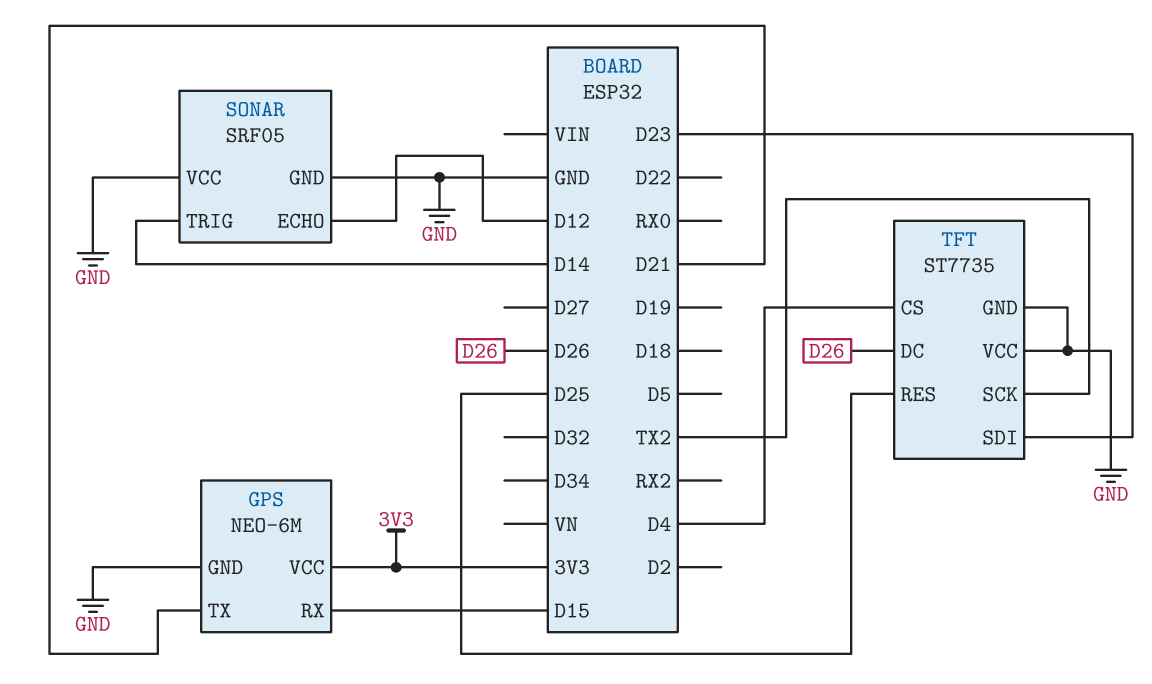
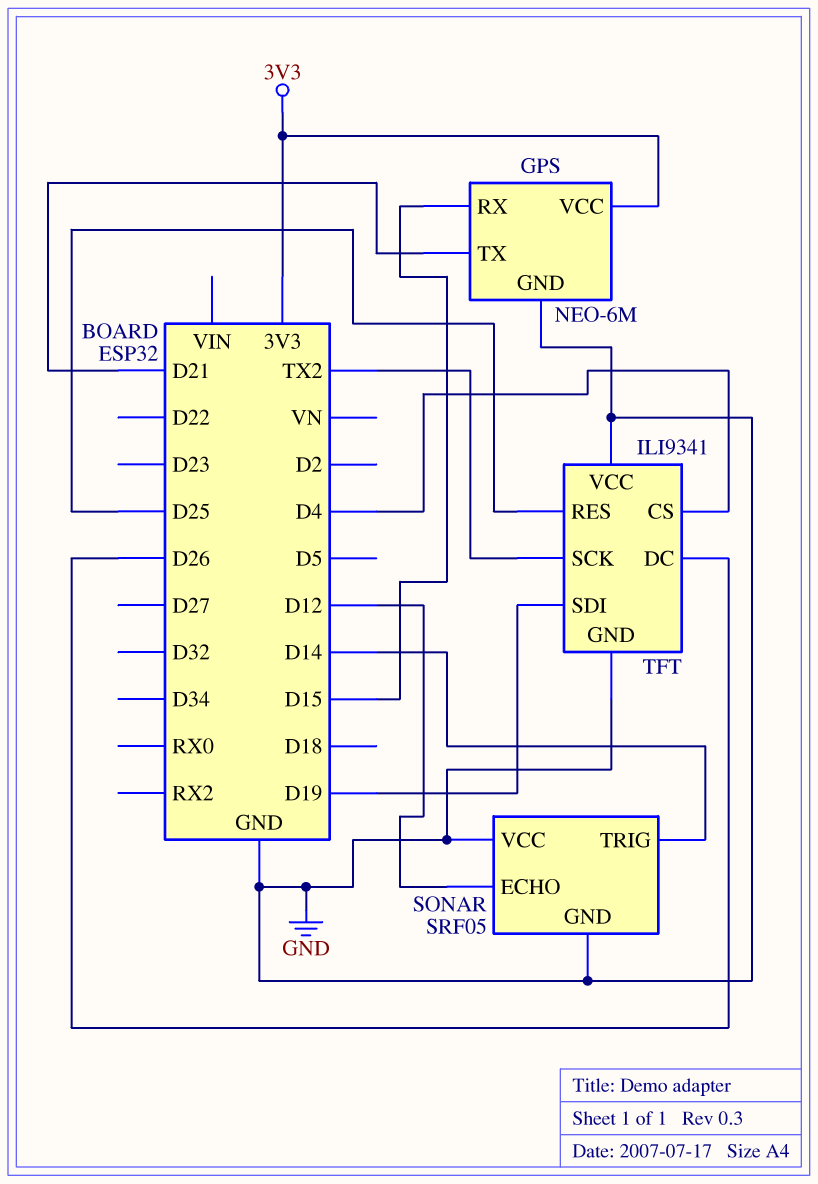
TFT: ST7735 -> ILI9341
TFT pin SDI: D23 -> D19

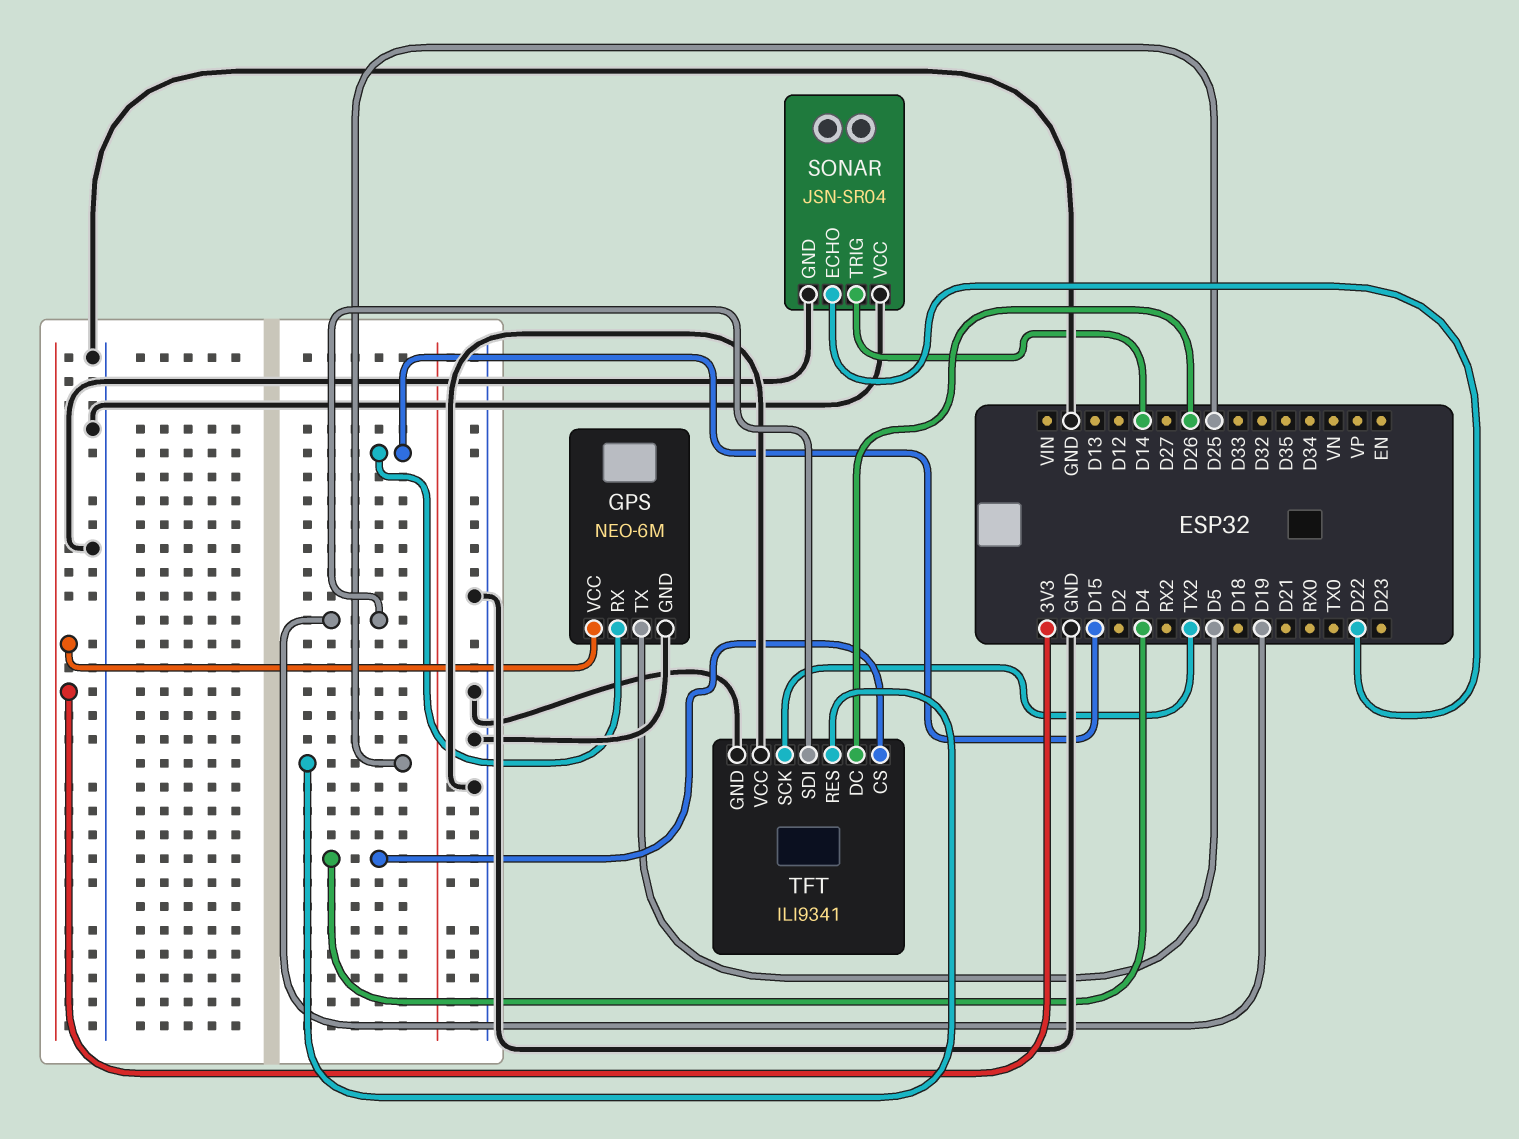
GPS pin TX: D21 -> D5
SONAR: SRF05 -> JSN-SR04
SONAR pin ECHO: D12 -> D22

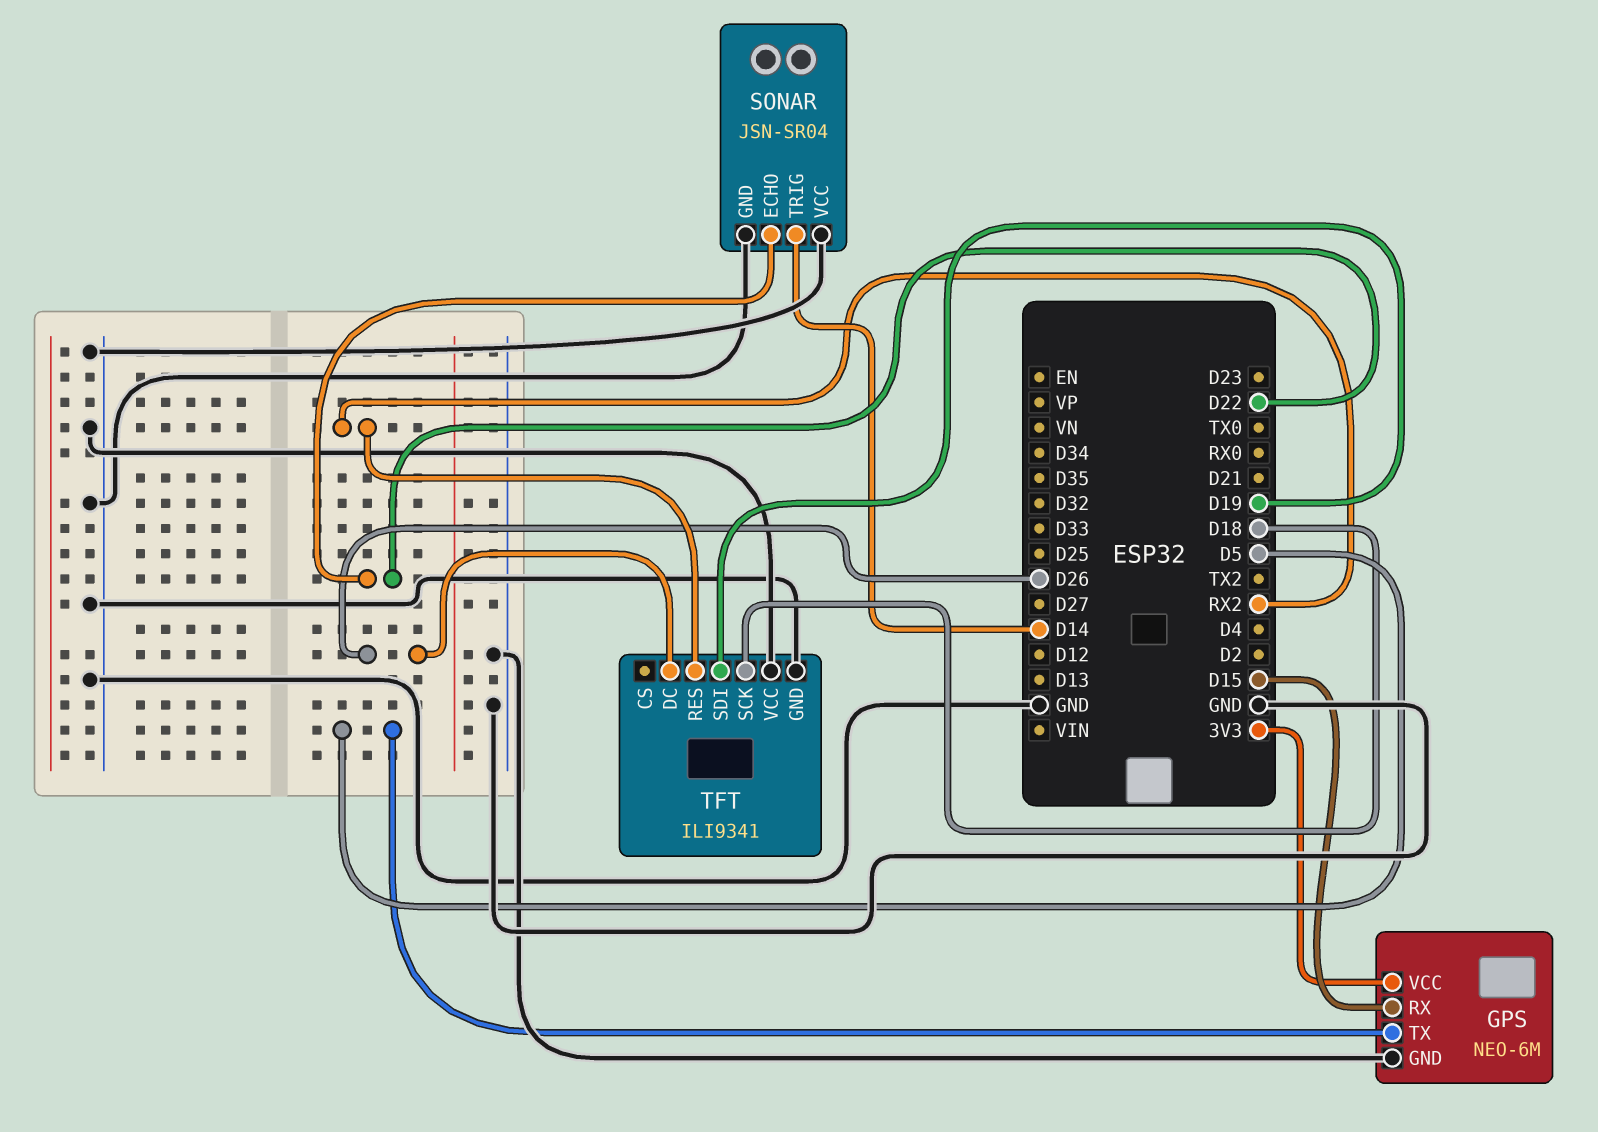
TFT pin CS: D4 -> none
TFT pin RES: D25 -> RX2
TFT pin SCK: TX2 -> D18

